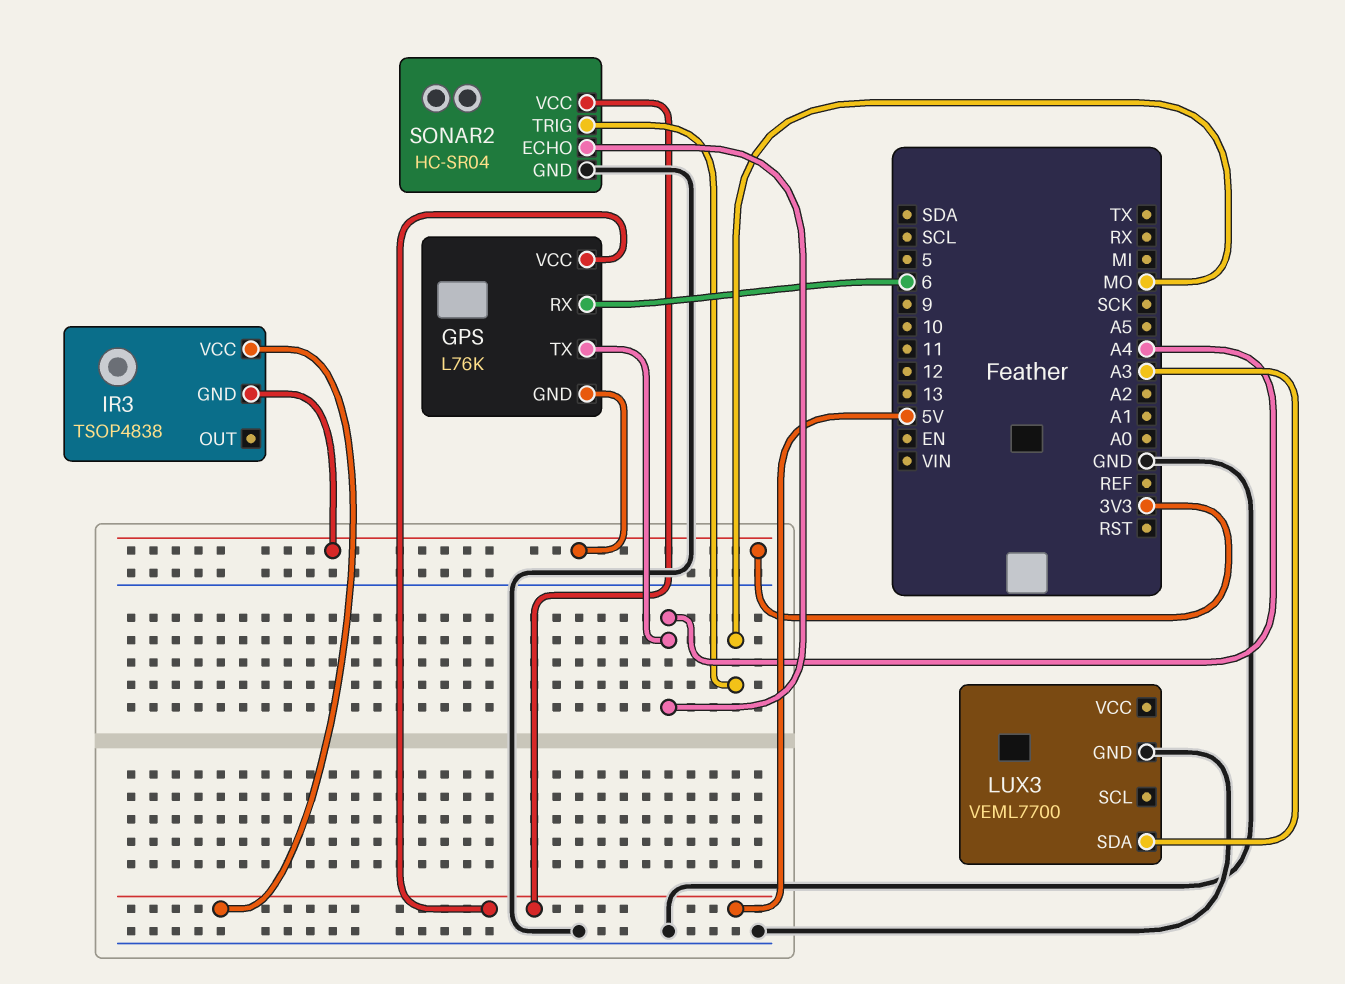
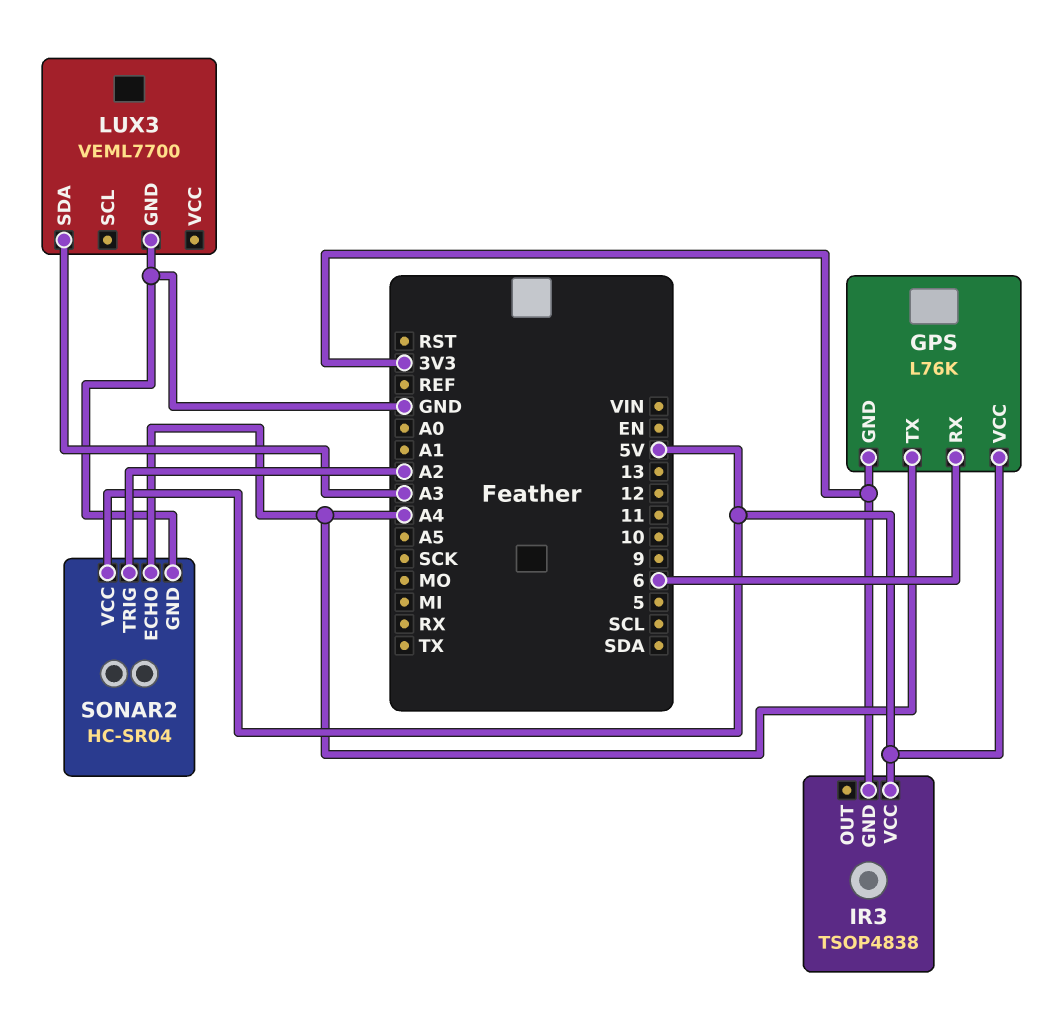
SONAR2 pin TRIG: MO -> A2

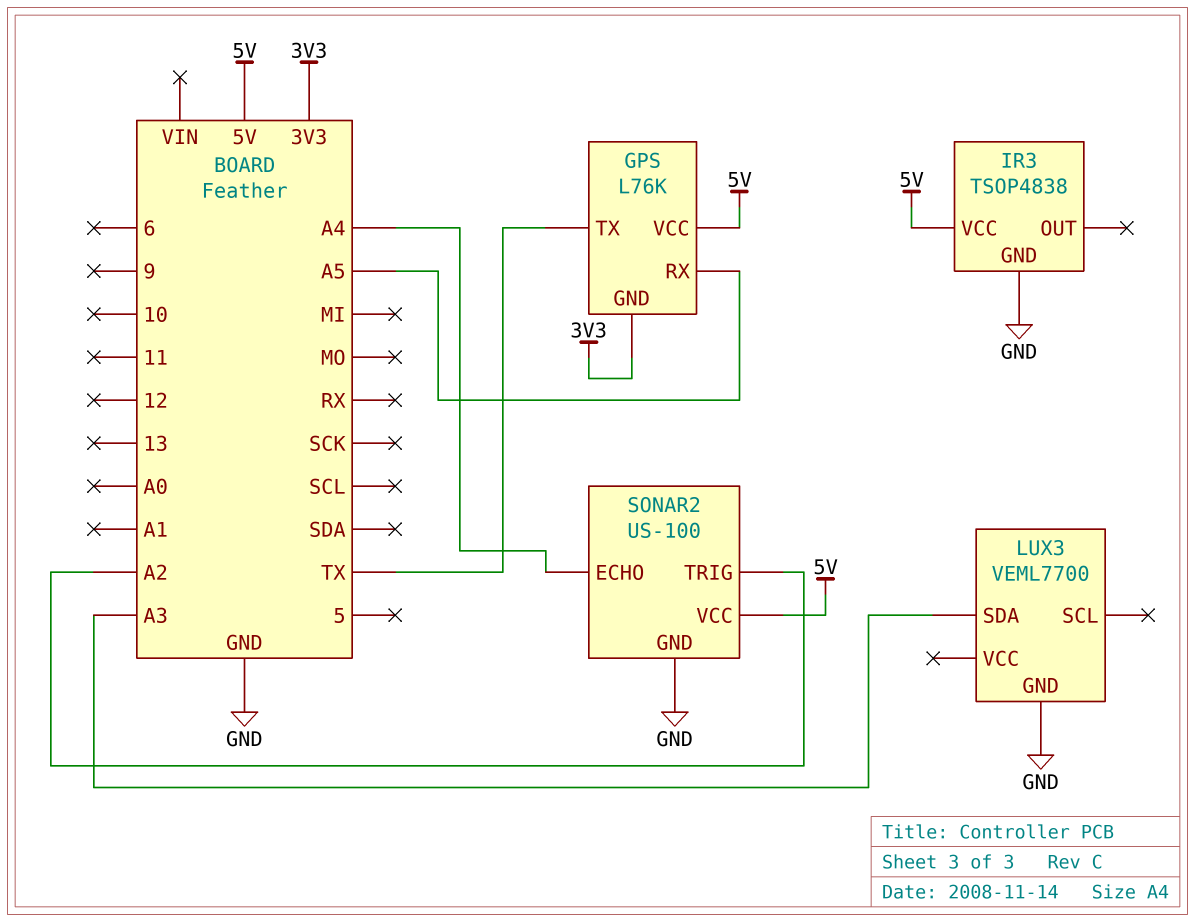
GPS pin RX: 6 -> A5
GPS pin TX: A4 -> TX
IR3 pin GND: 3V3 -> GND
SONAR2: HC-SR04 -> US-100

